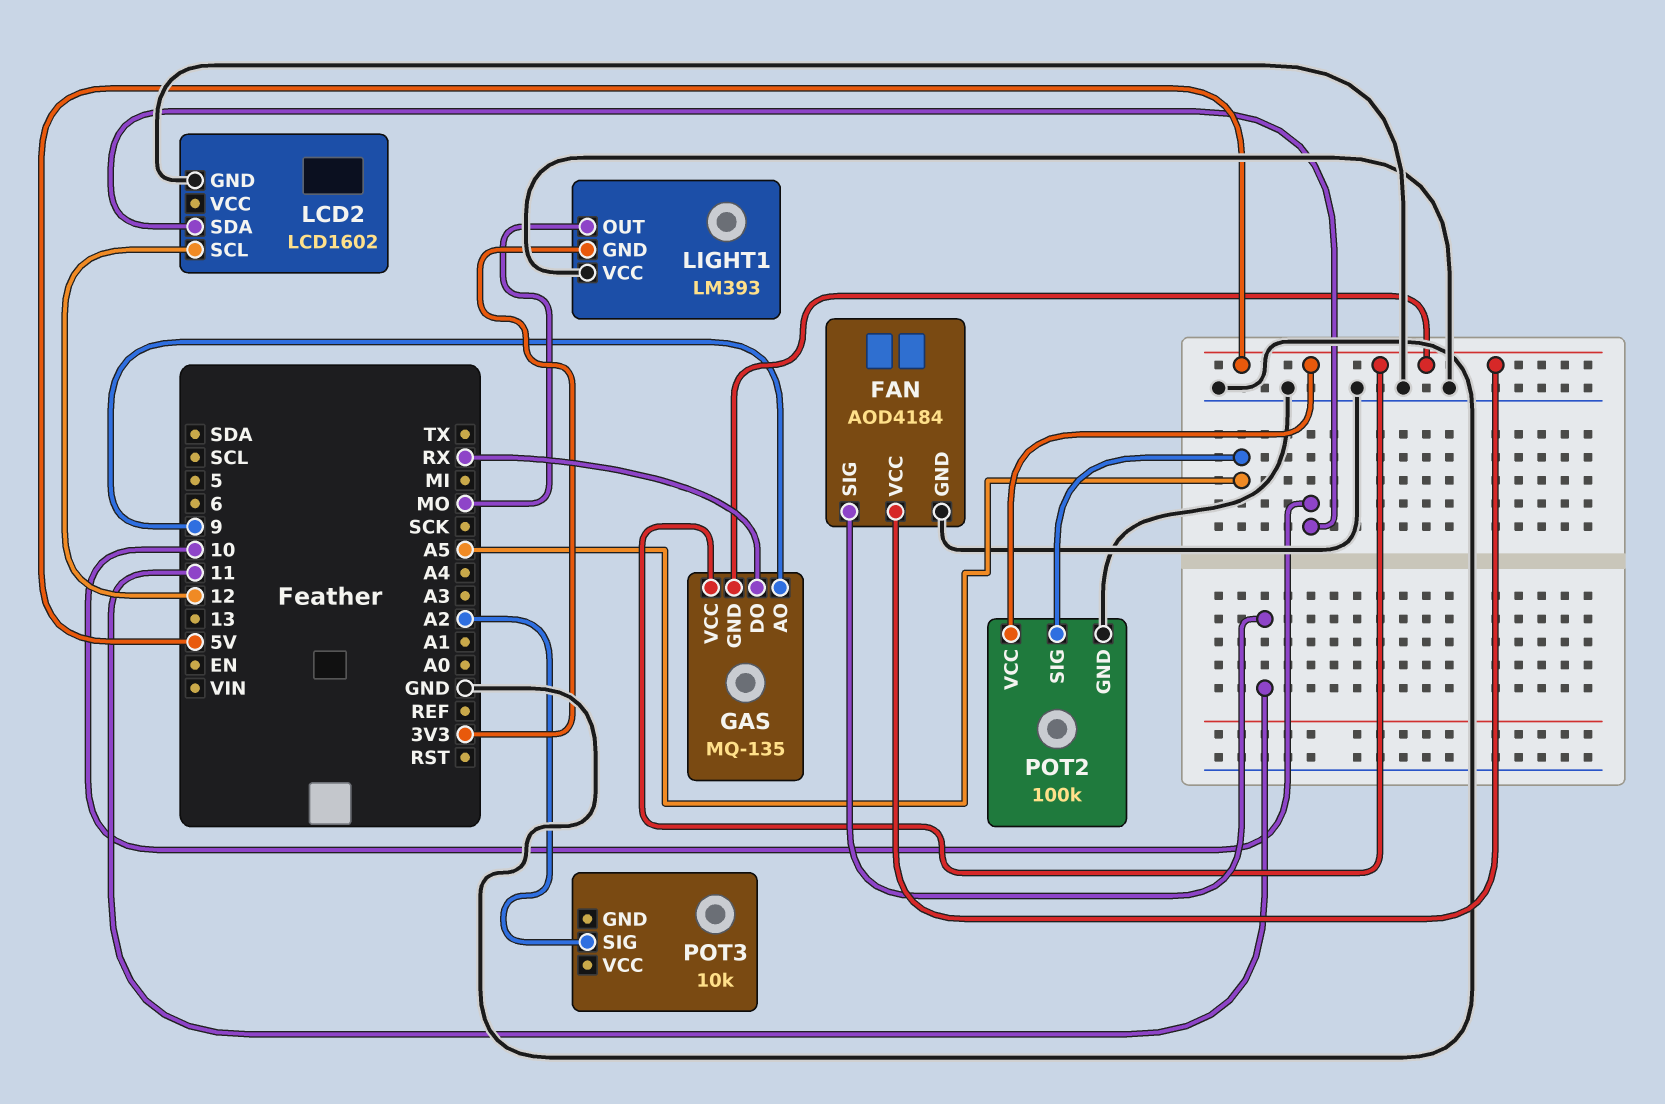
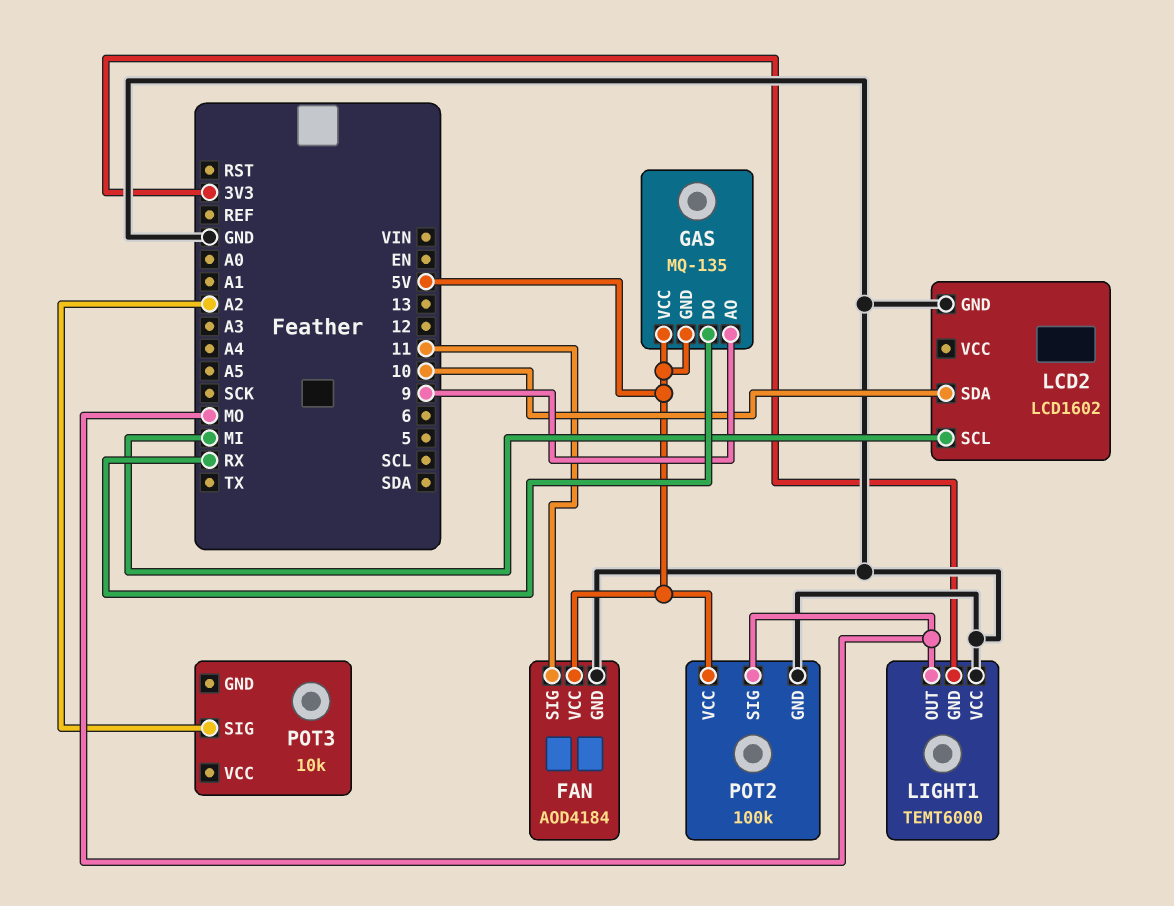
LCD2 pin SCL: 12 -> MI
LIGHT1: LM393 -> TEMT6000
POT2 pin SIG: A5 -> MO

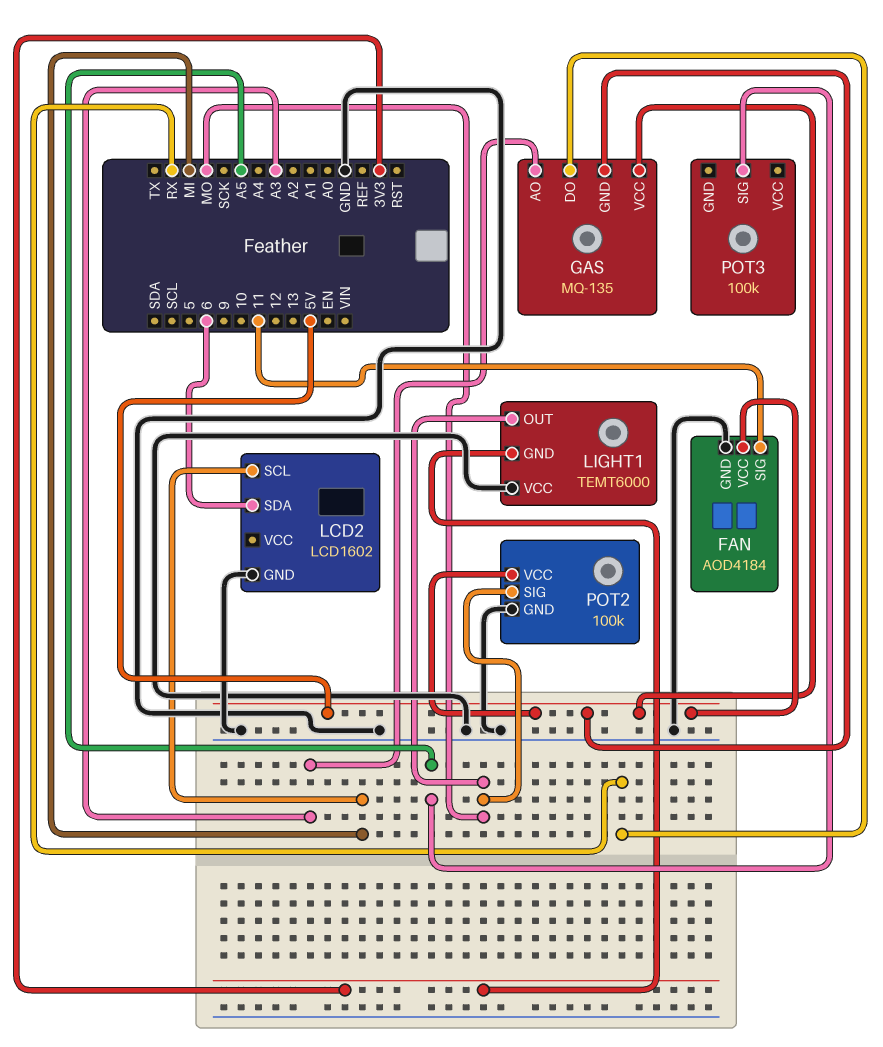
GAS pin AO: 9 -> A3
LCD2 pin SDA: 10 -> 6
POT3: 10k -> 100k
POT3 pin SIG: A2 -> A5

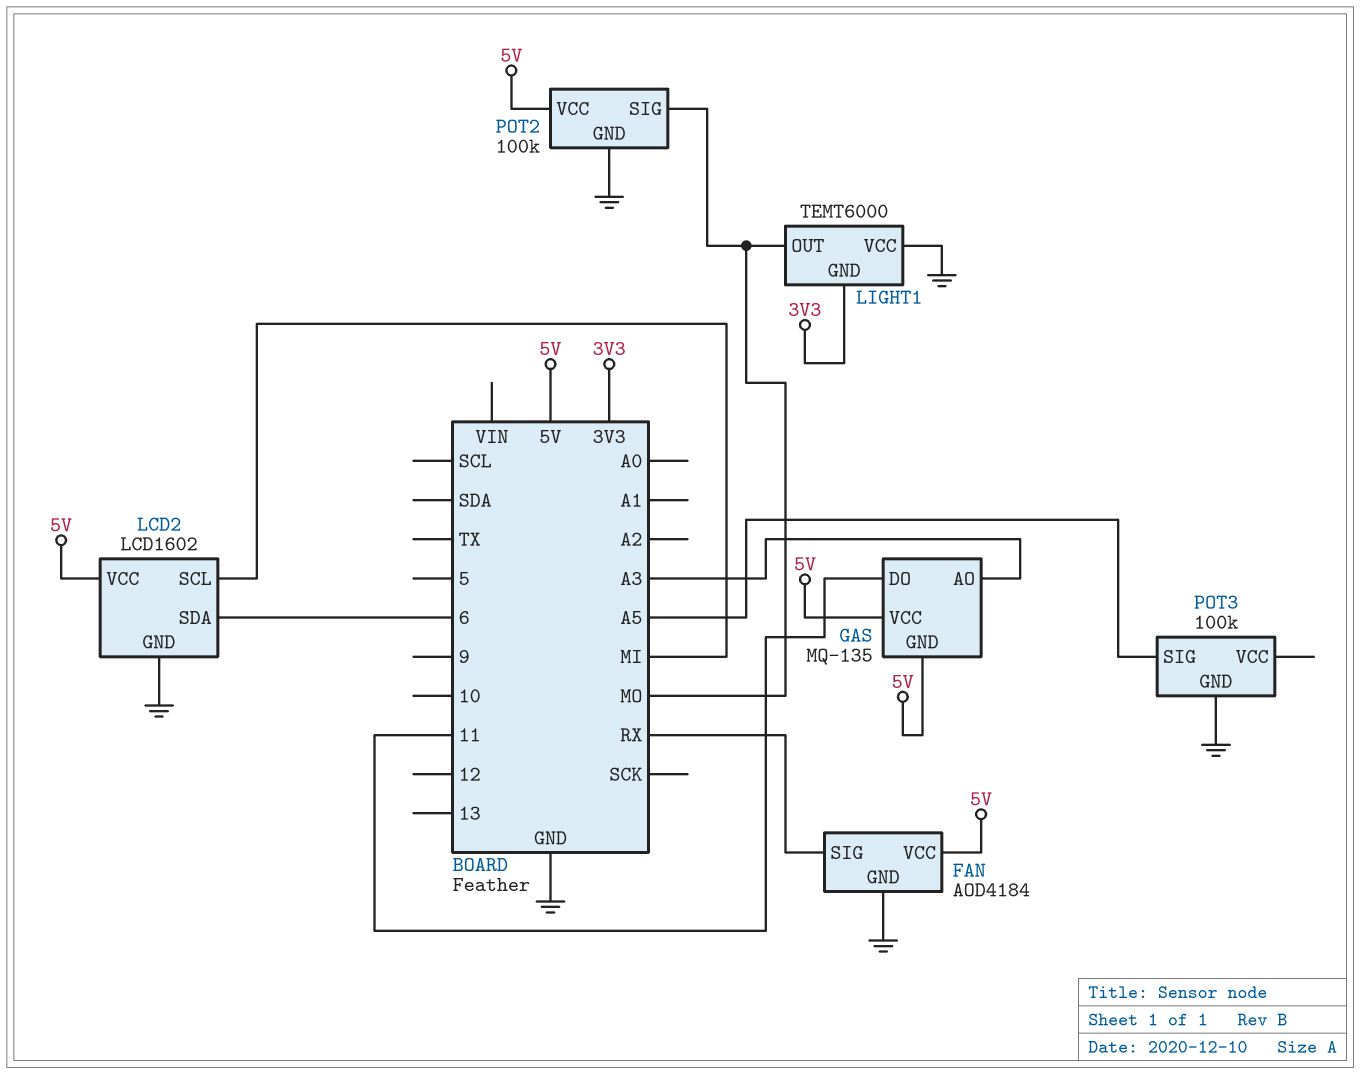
FAN pin SIG: 11 -> RX
GAS pin DO: RX -> 11
LCD2 pin VCC: none -> 5V
POT3 pin GND: none -> GND

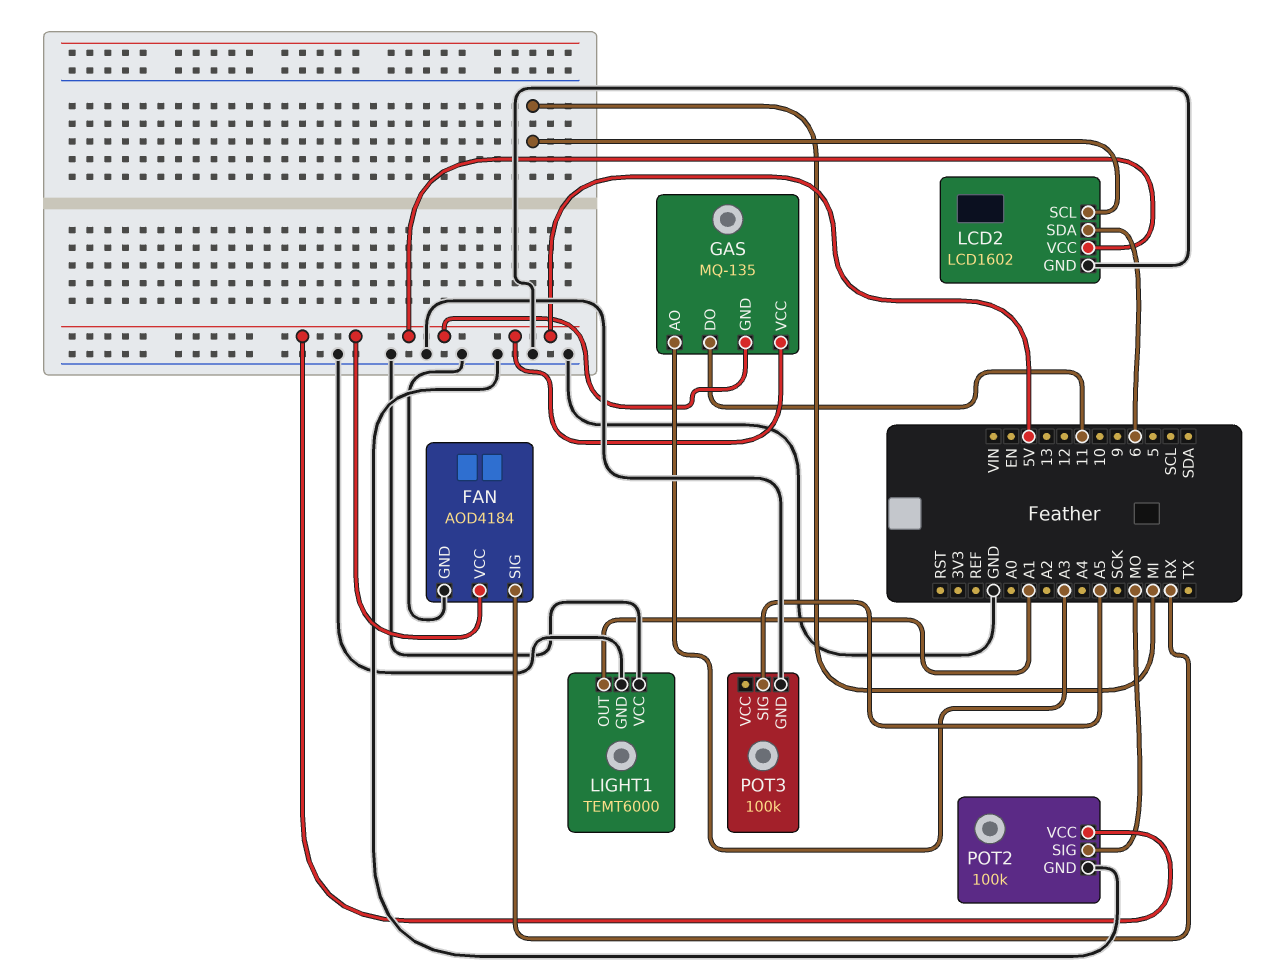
LIGHT1 pin GND: 3V3 -> GND
LIGHT1 pin OUT: MO -> A1

